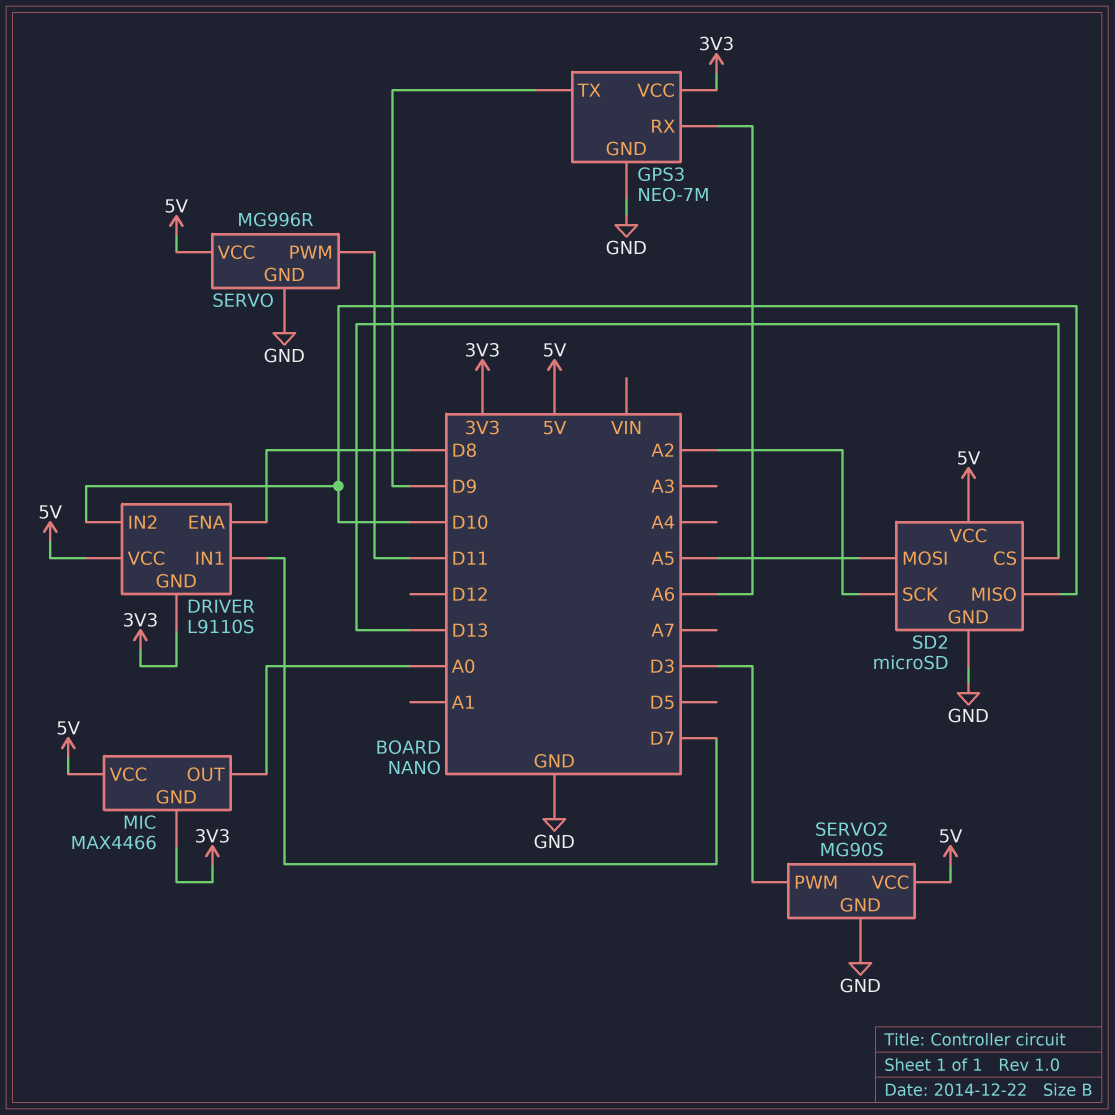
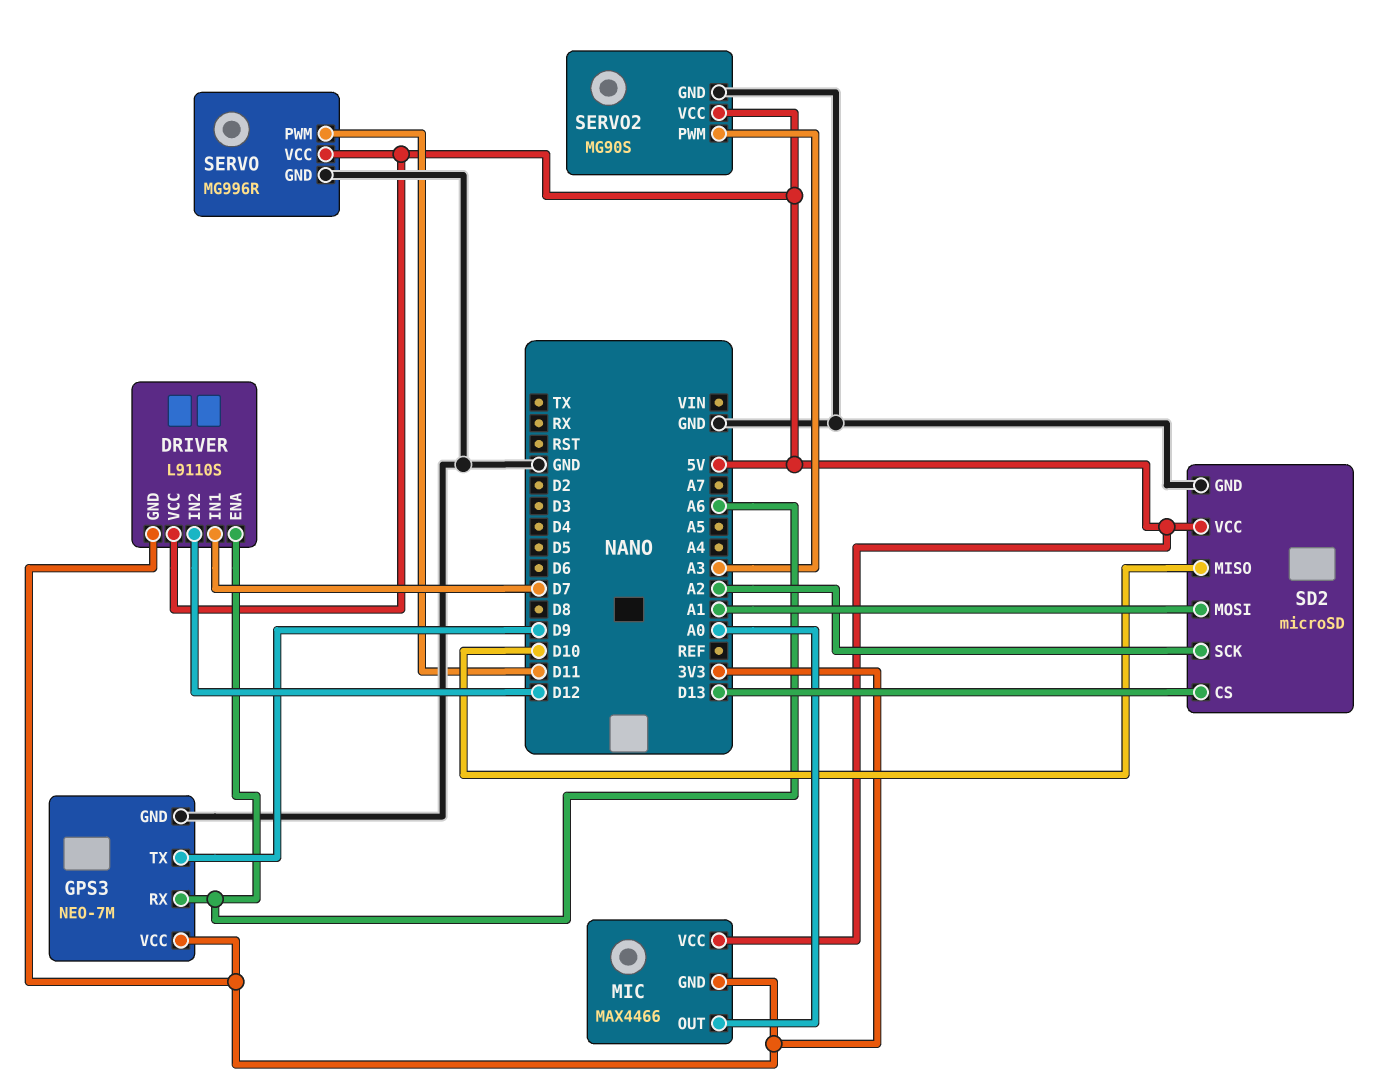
DRIVER pin ENA: D8 -> A6
DRIVER pin IN2: D10 -> D12
SD2 pin MOSI: A5 -> A1
SERVO2 pin PWM: D3 -> A3

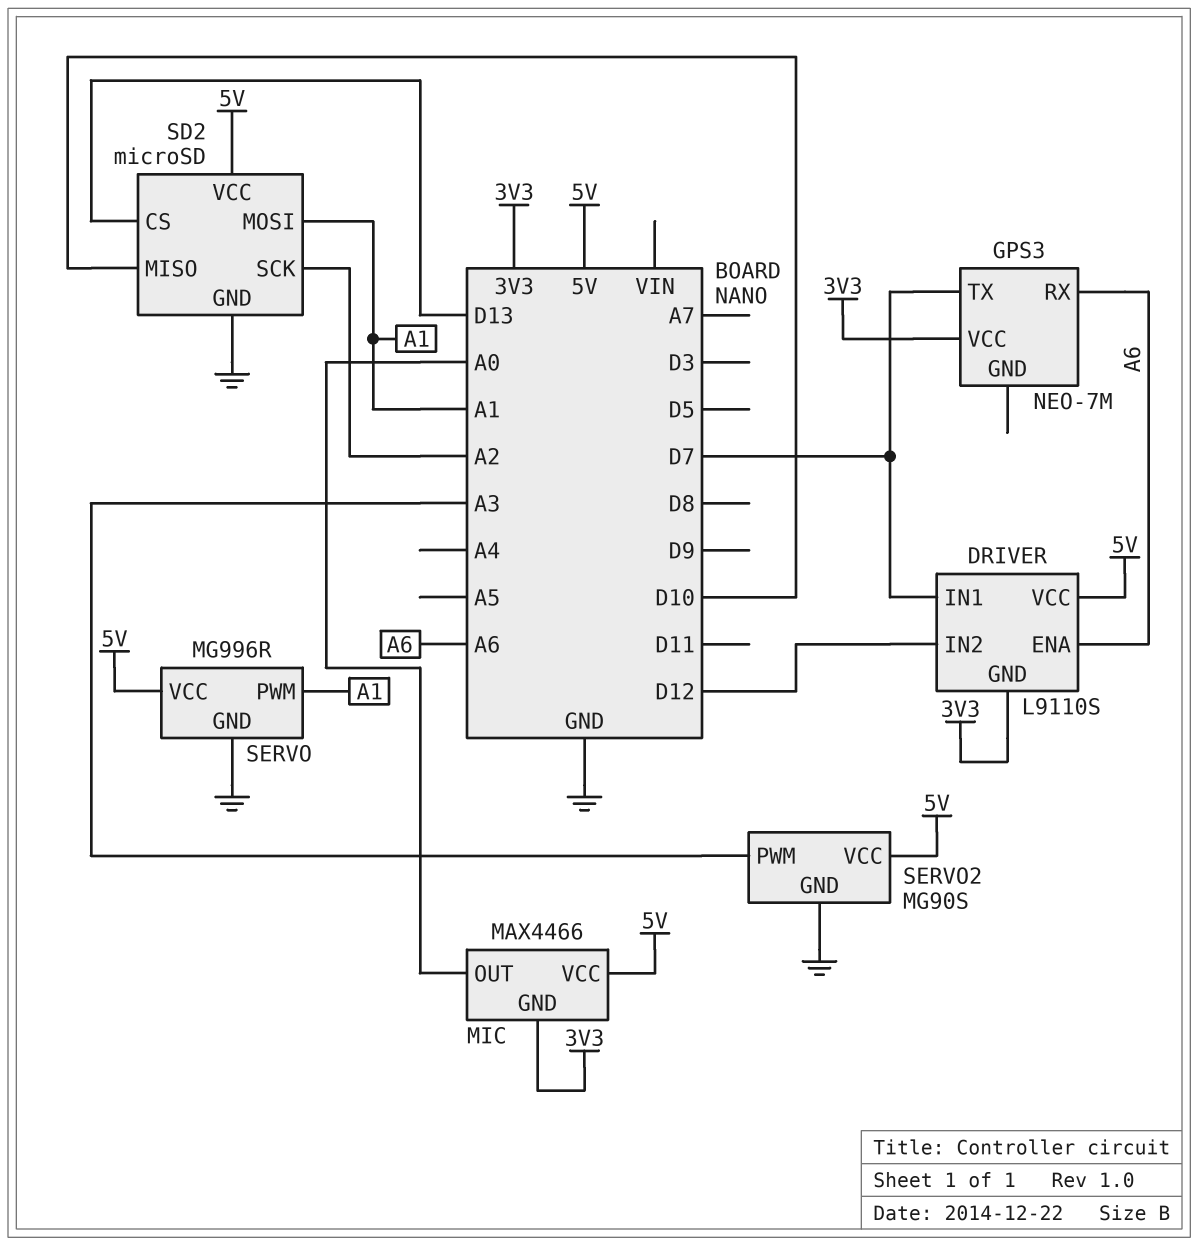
GPS3 pin GND: GND -> none
GPS3 pin TX: D9 -> D7
SERVO pin PWM: D11 -> A1

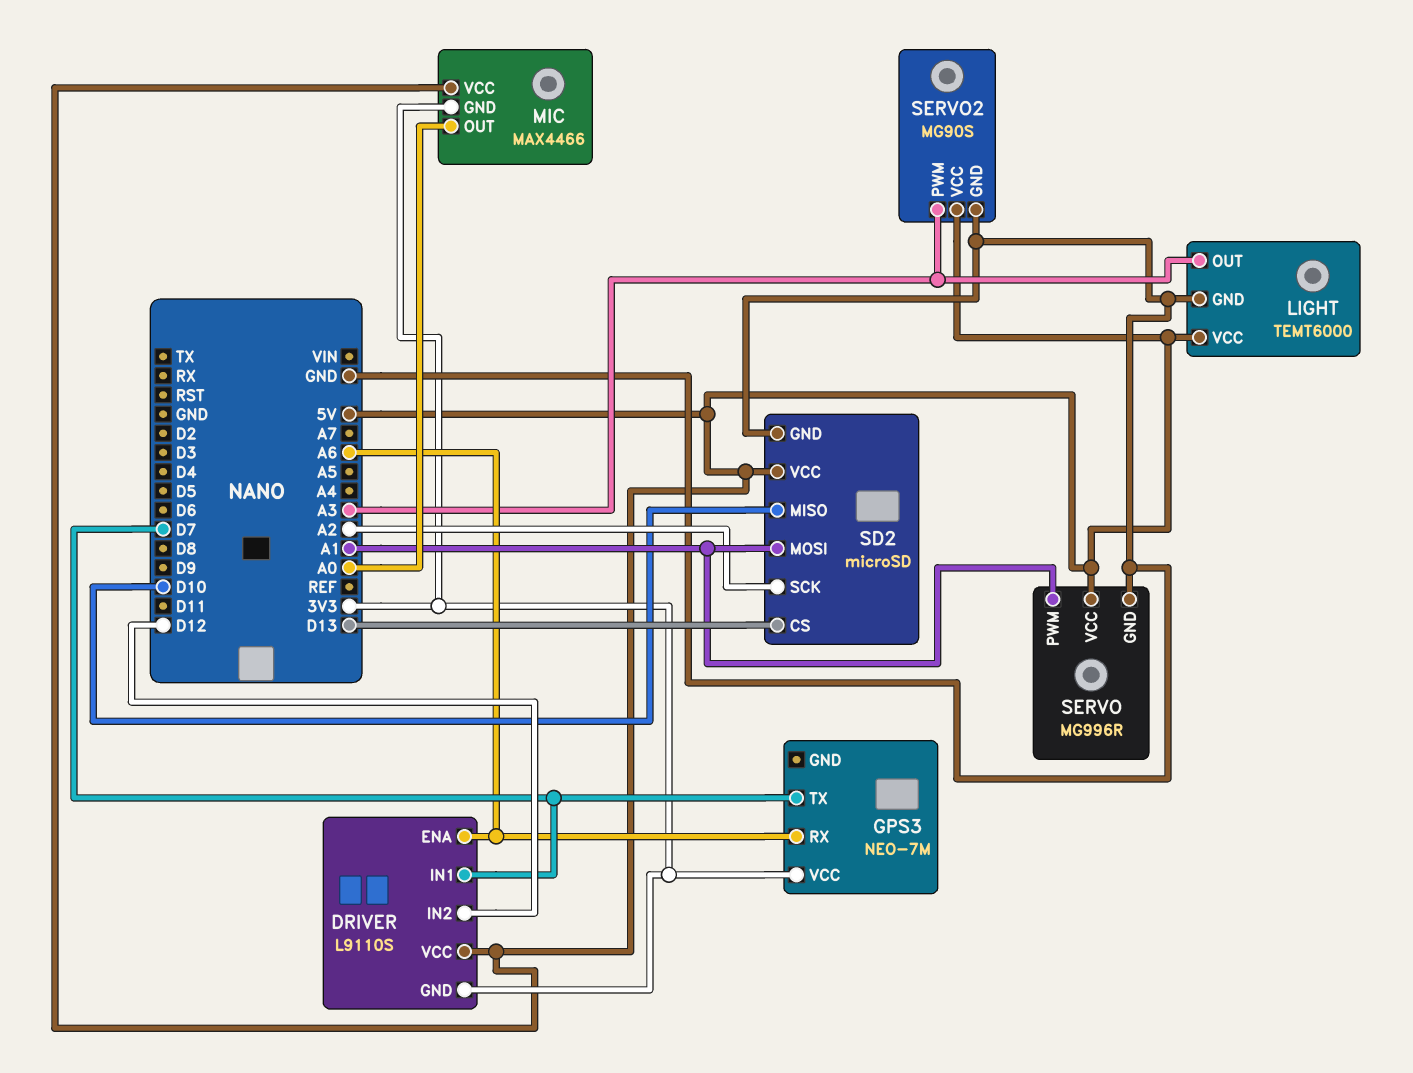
LIGHT: none -> TEMT6000
LIGHT pin GND: none -> GND
LIGHT pin OUT: none -> A3
LIGHT pin VCC: none -> 5V

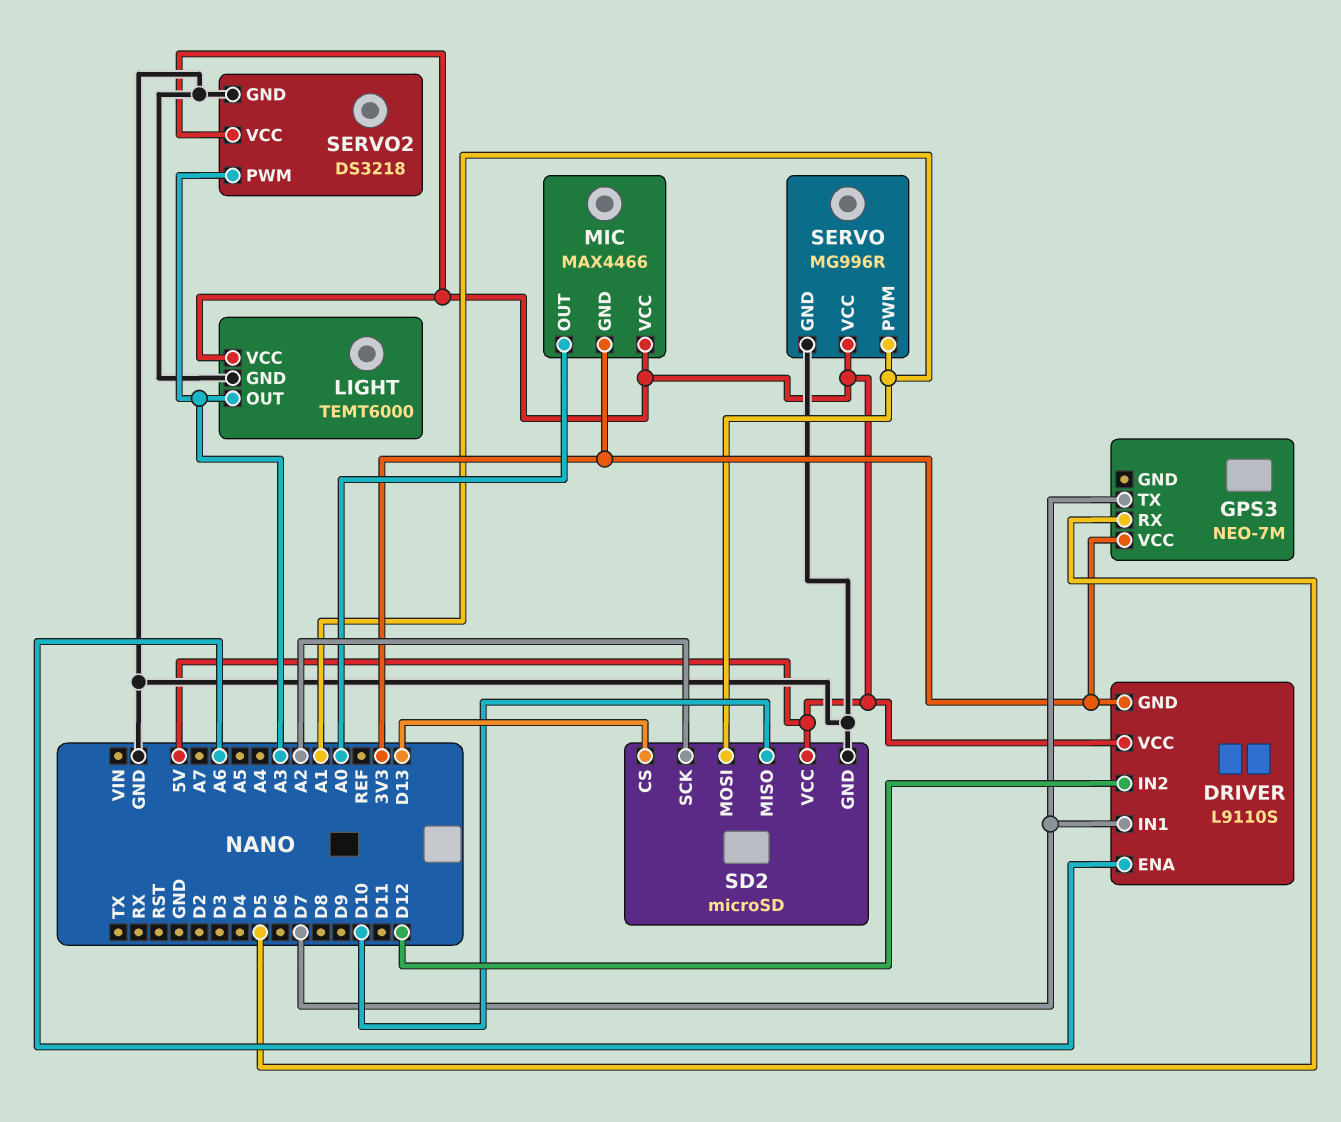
GPS3 pin RX: A6 -> D5
SERVO2: MG90S -> DS3218

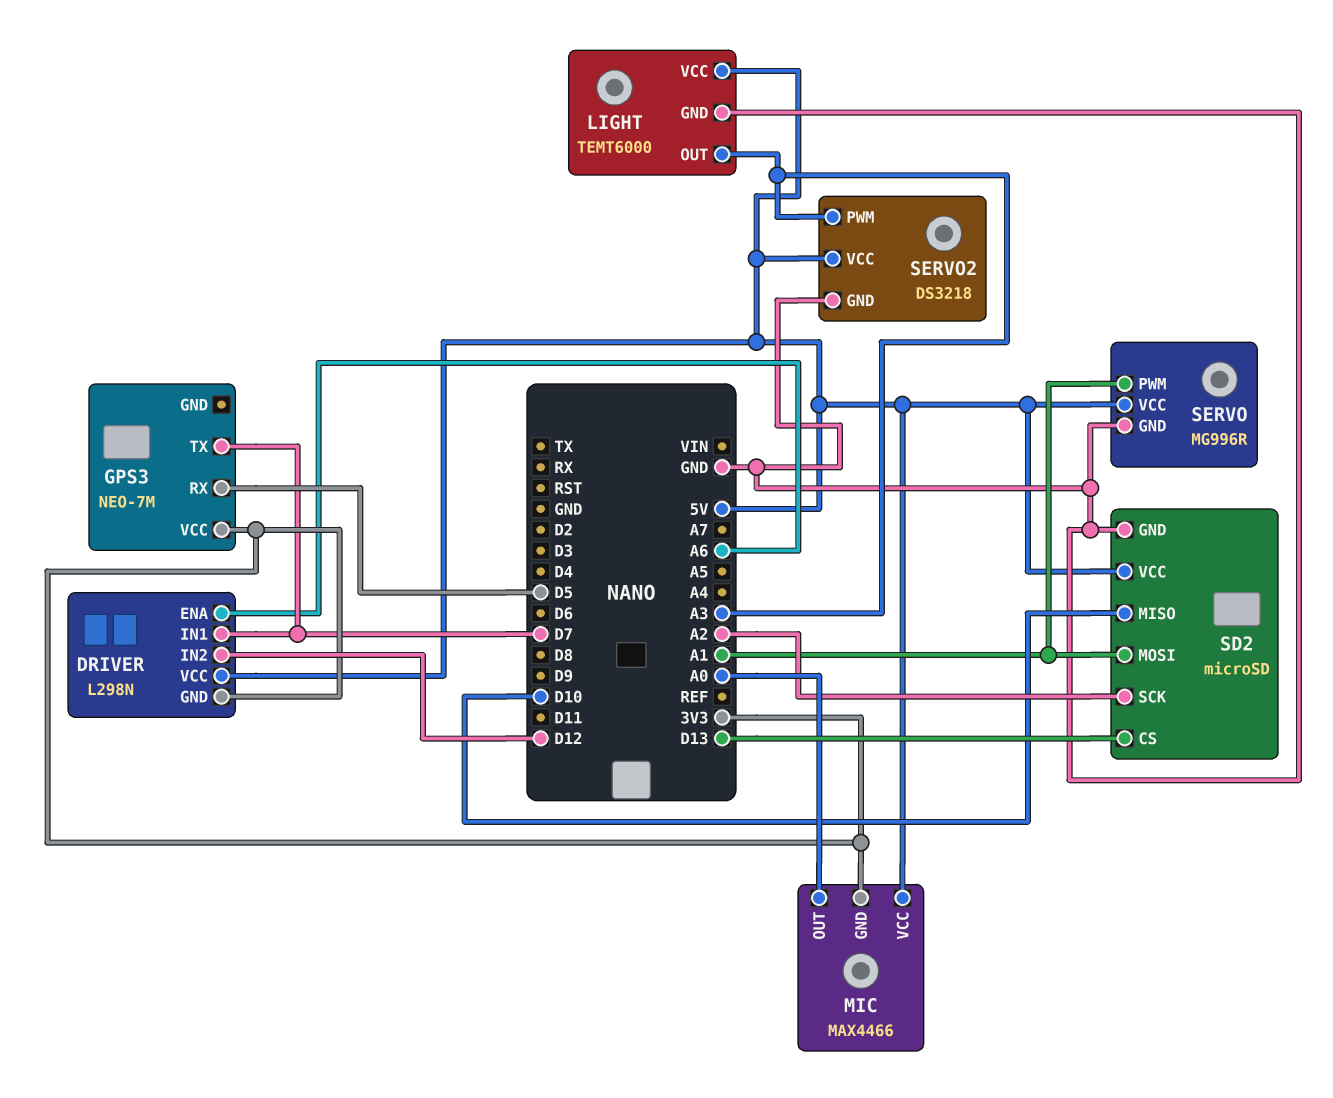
DRIVER: L9110S -> L298N

